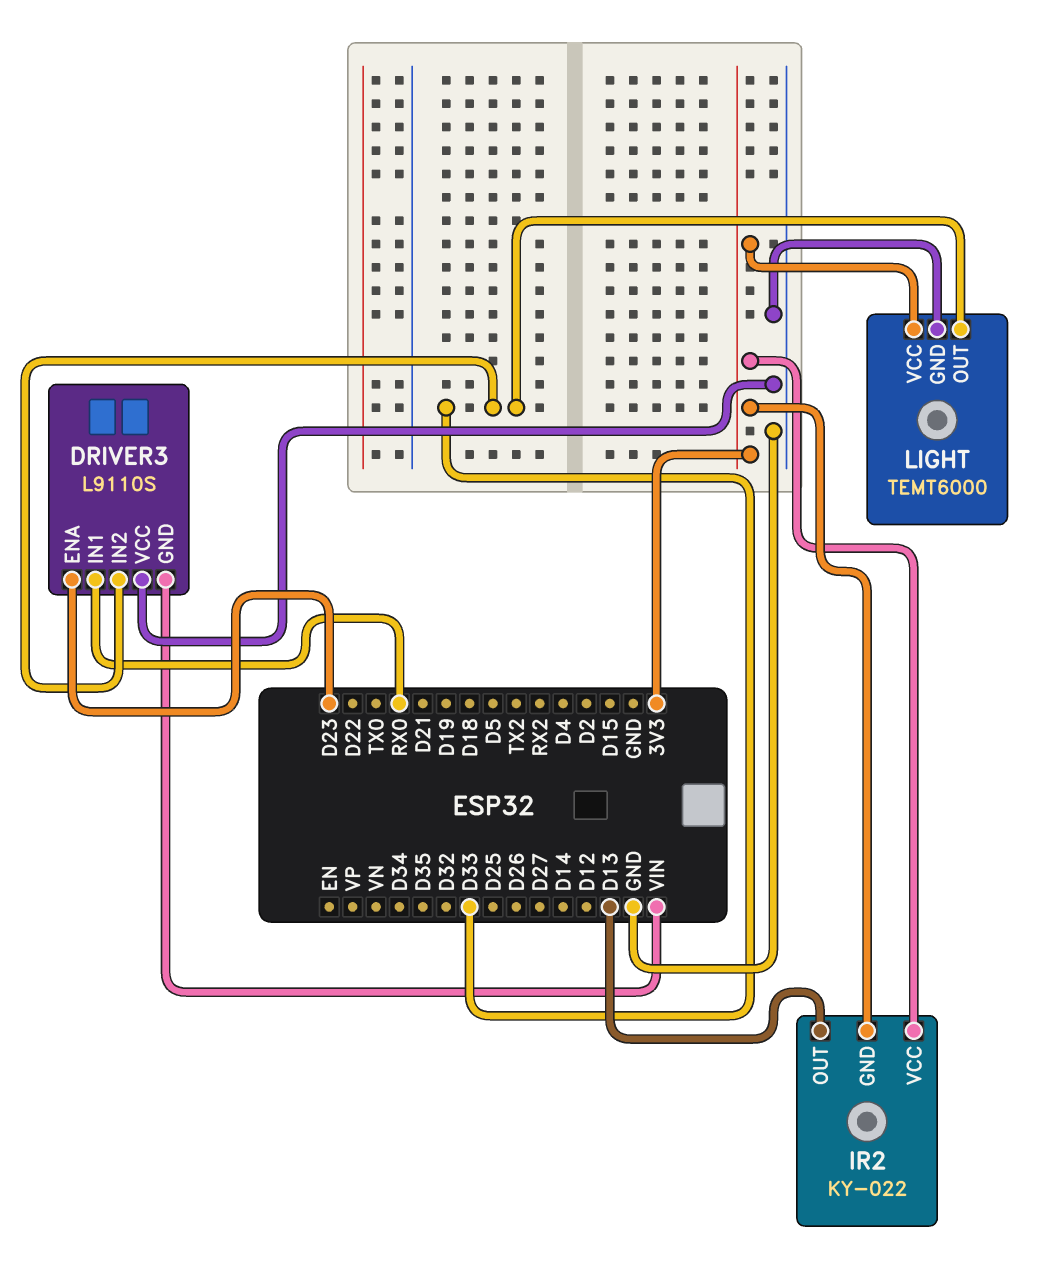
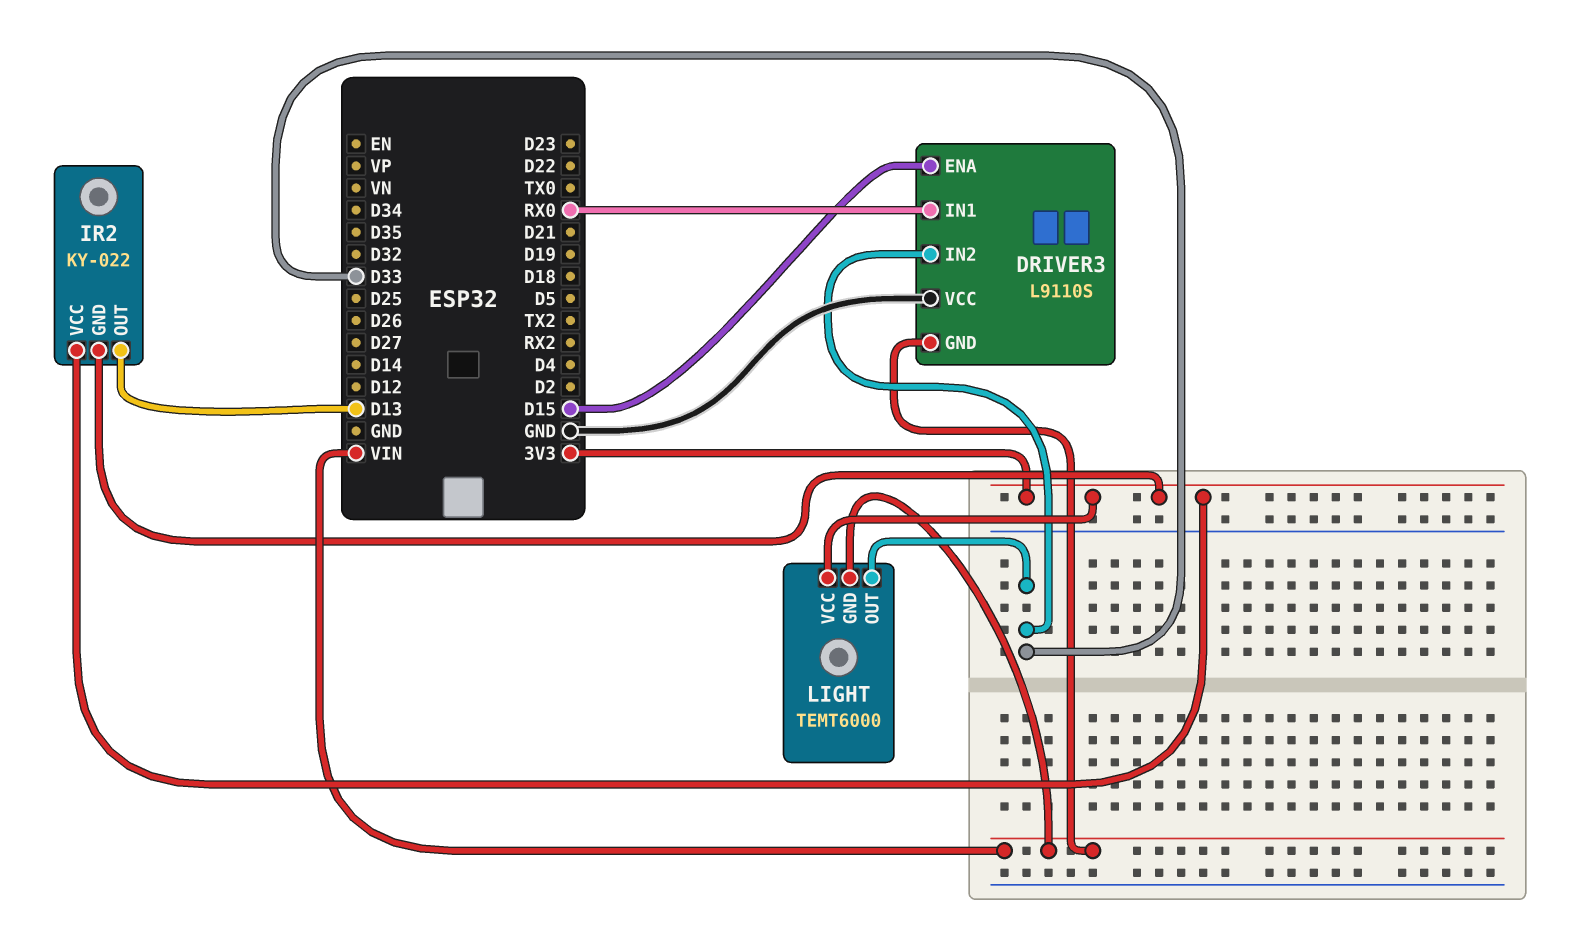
DRIVER3 pin ENA: D23 -> D15
LIGHT pin GND: GND -> VIN

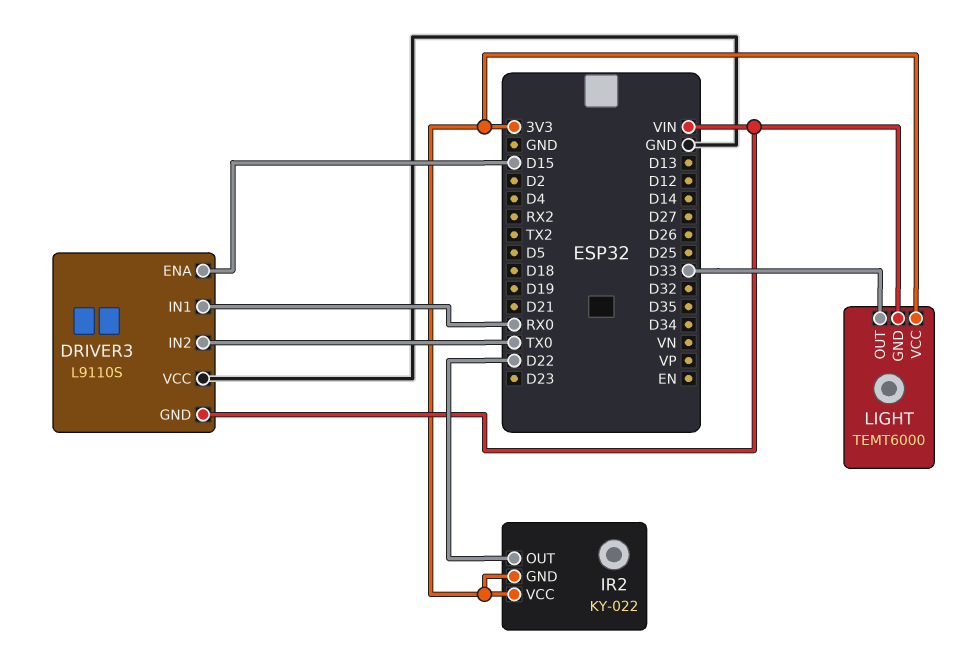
DRIVER3 pin IN2: D33 -> TX0
IR2 pin OUT: D13 -> D22

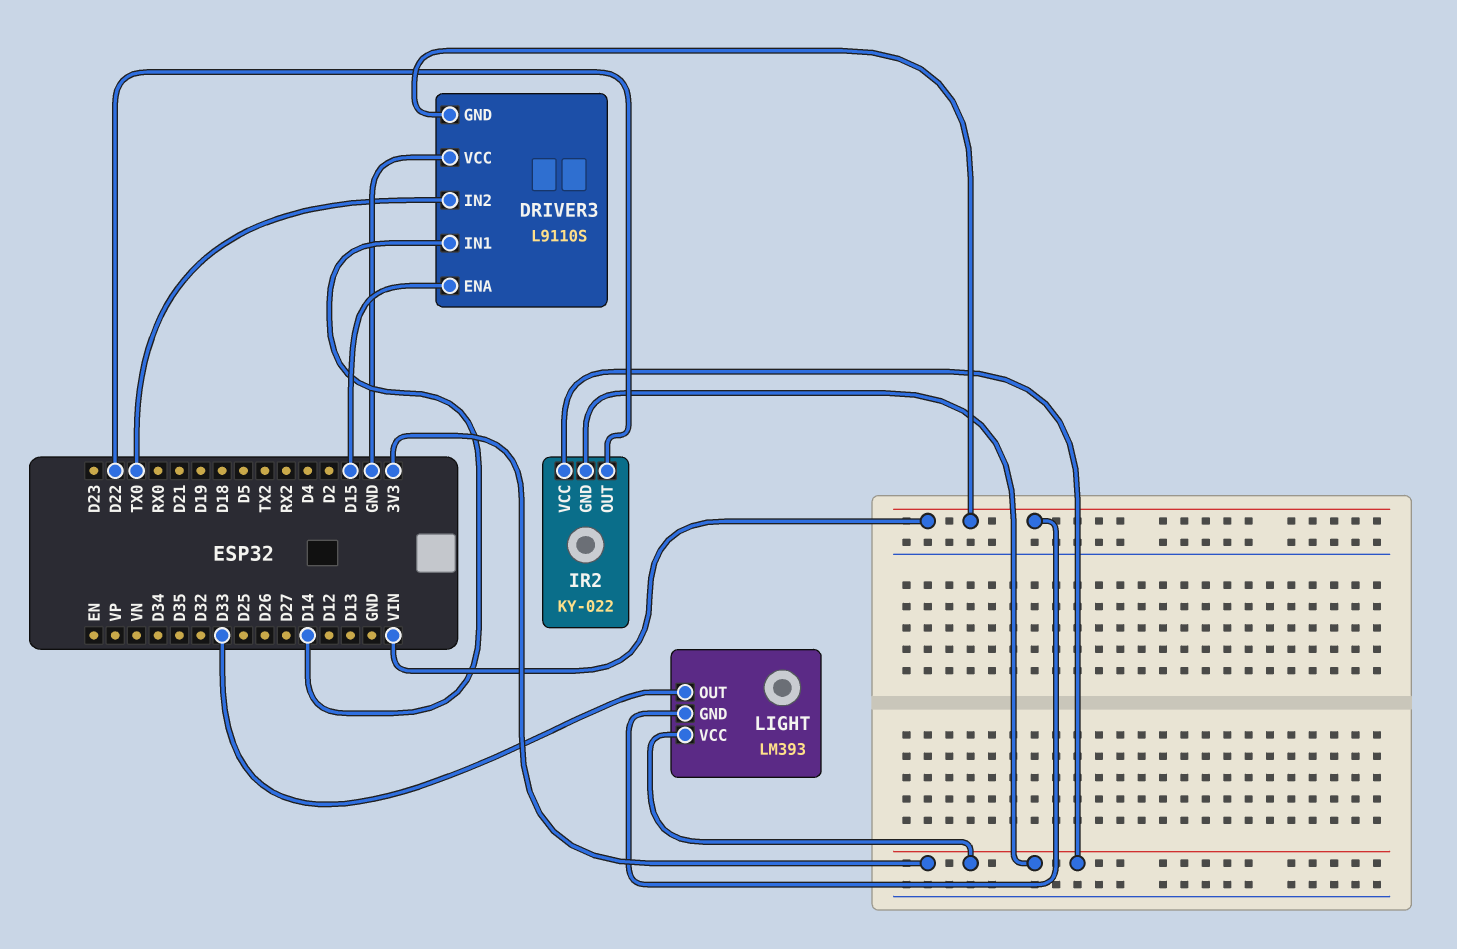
DRIVER3 pin IN1: RX0 -> D14
LIGHT: TEMT6000 -> LM393

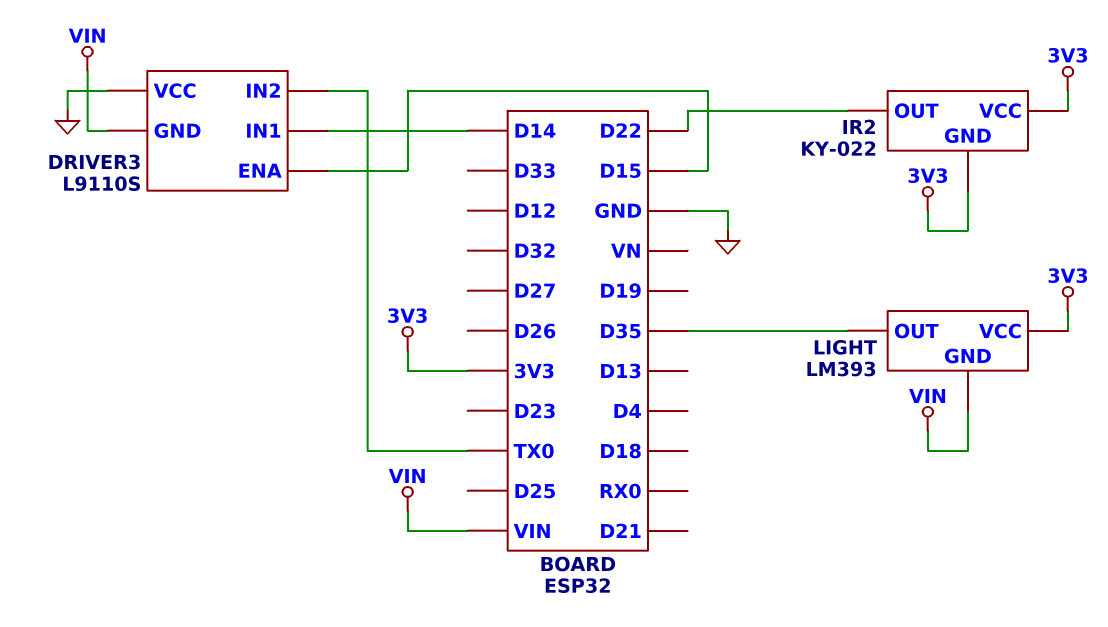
LIGHT pin OUT: D33 -> D35

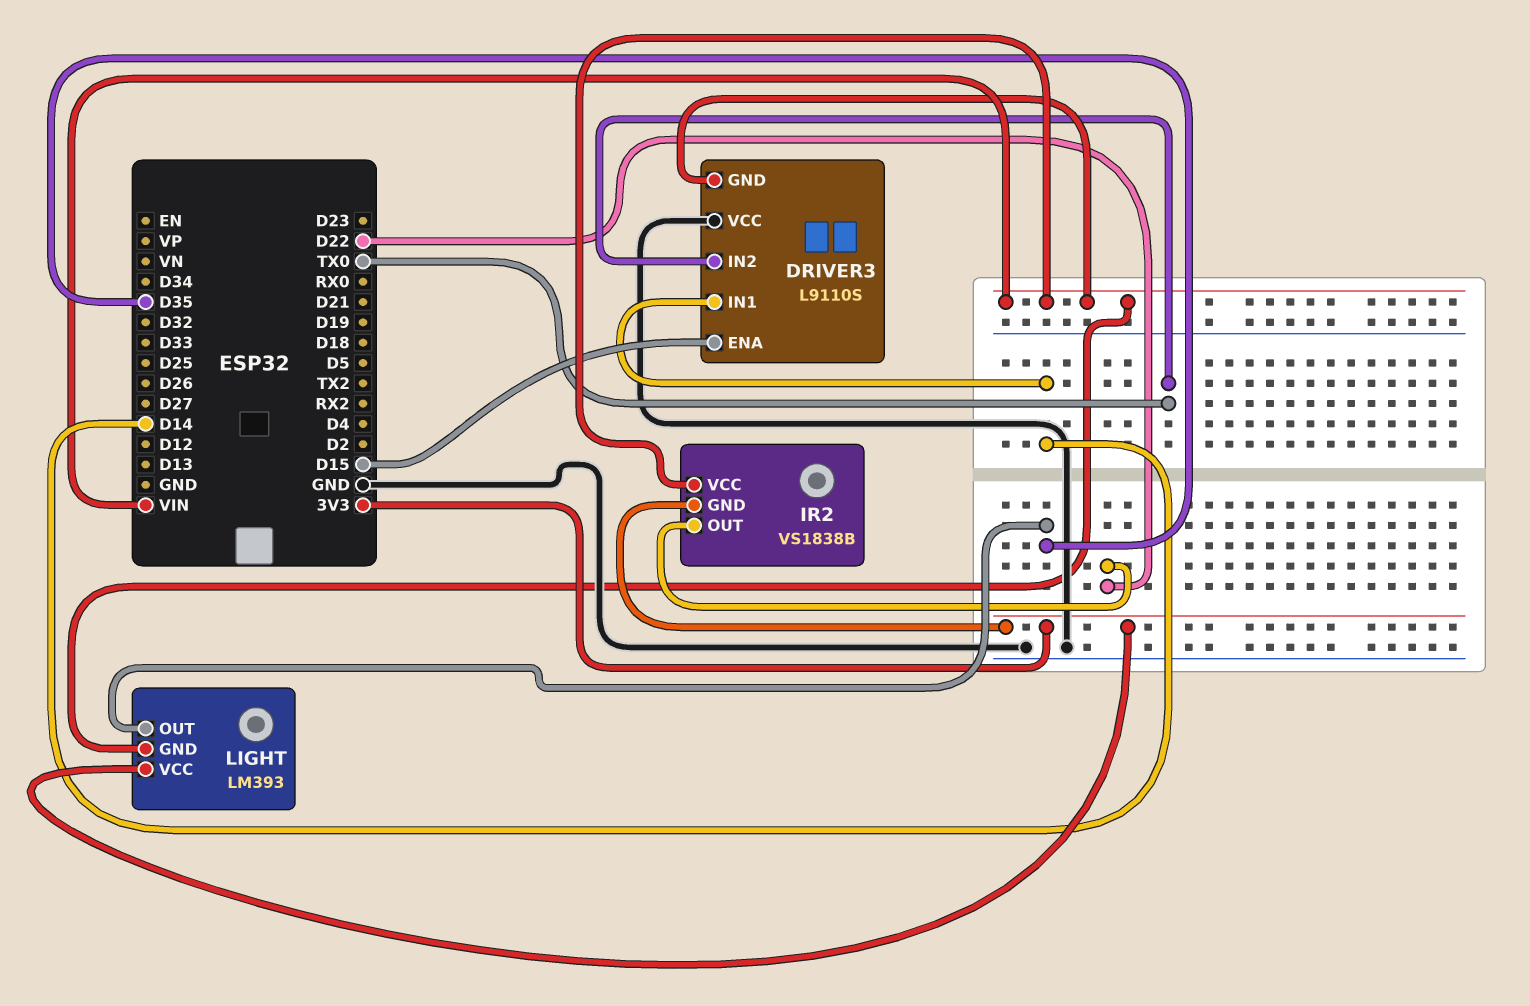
IR2: KY-022 -> VS1838B
IR2 pin VCC: 3V3 -> VIN

